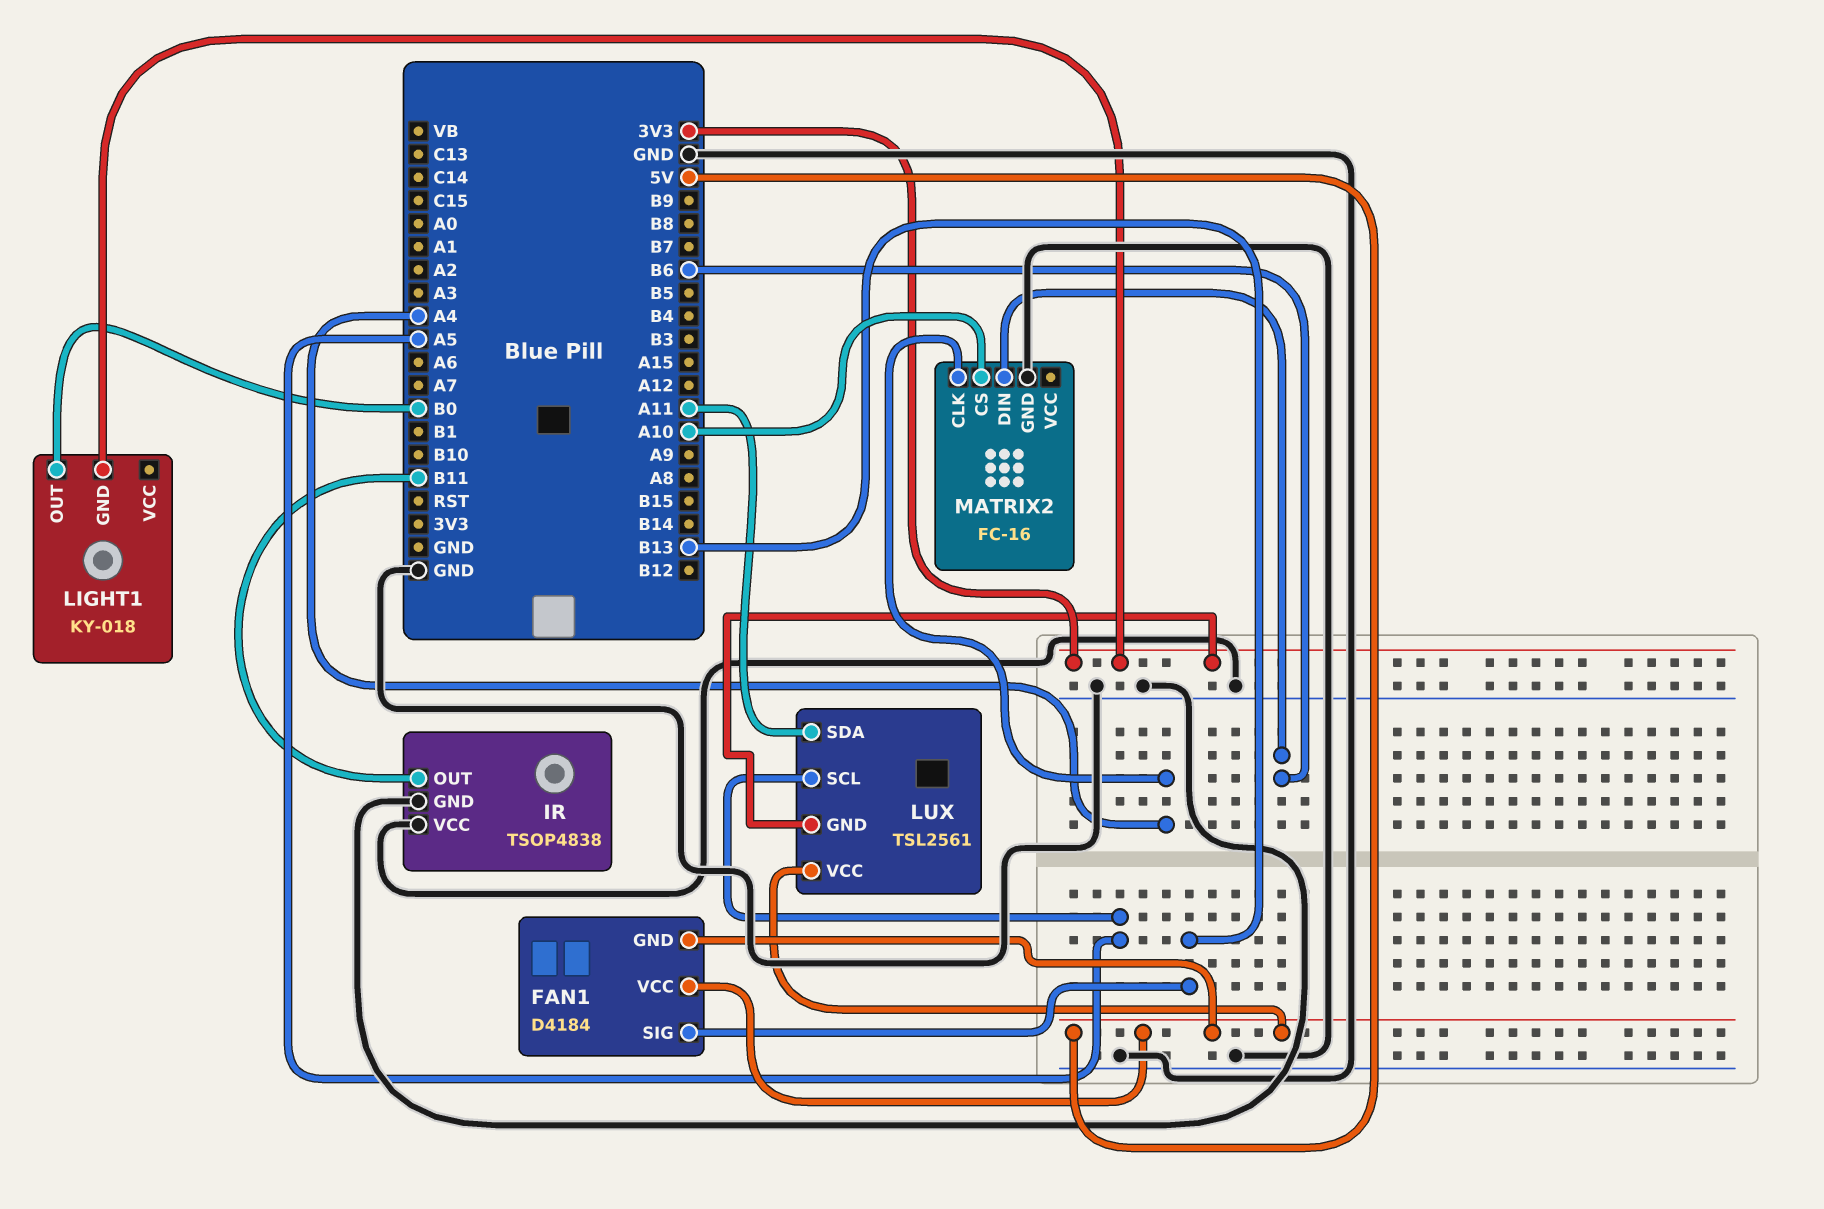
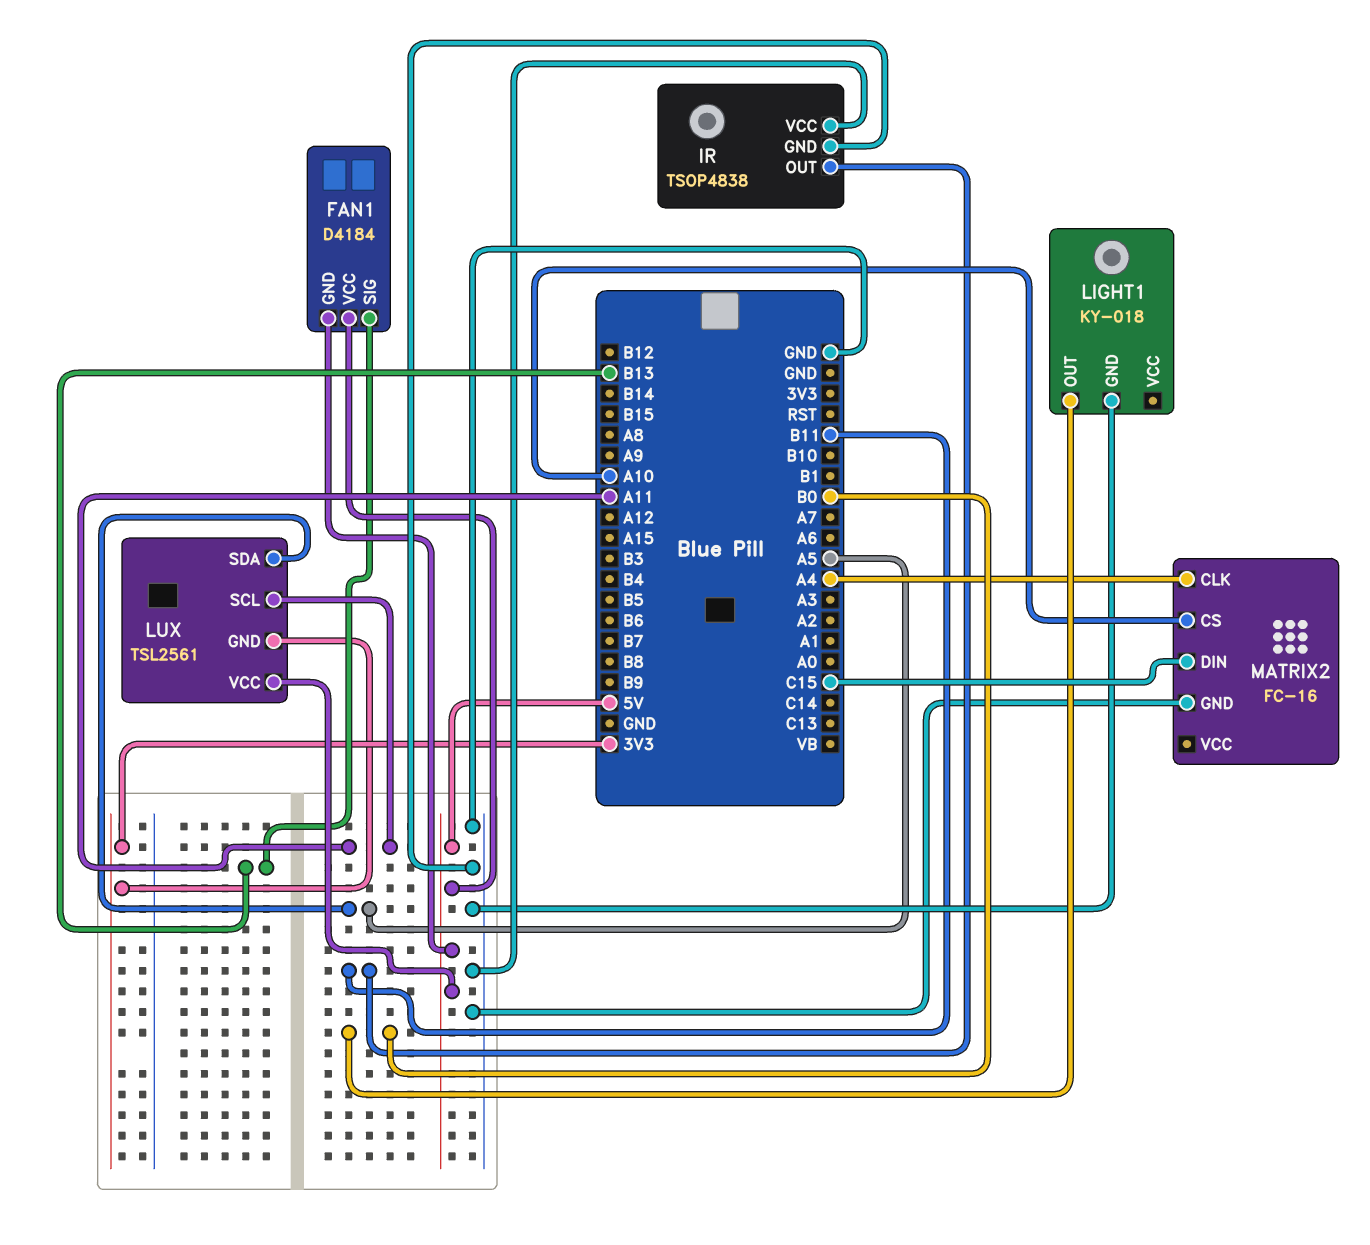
LIGHT1 pin GND: 3V3 -> GND
LUX pin SCL: A5 -> A11
LUX pin SDA: A11 -> A5
MATRIX2 pin DIN: B6 -> C15

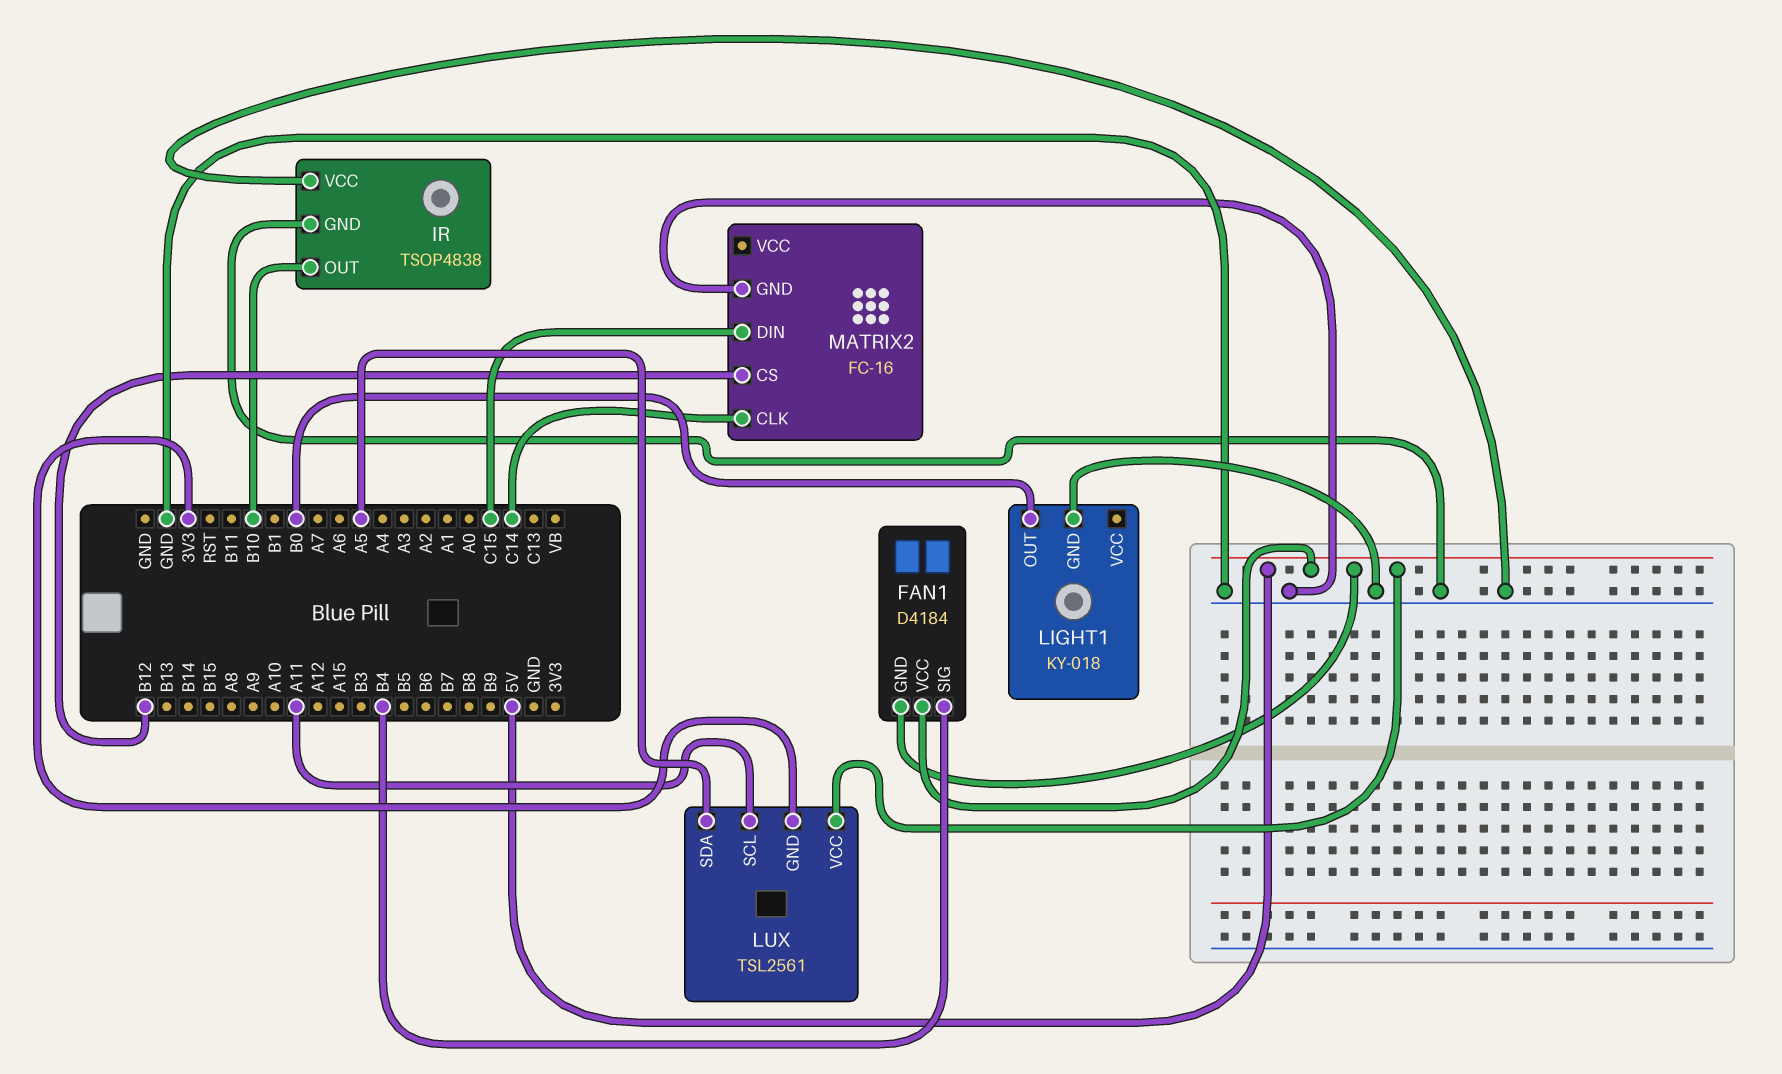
FAN1 pin SIG: B13 -> B4
IR pin OUT: B11 -> B10
MATRIX2 pin CLK: A4 -> C14
MATRIX2 pin CS: A10 -> B12

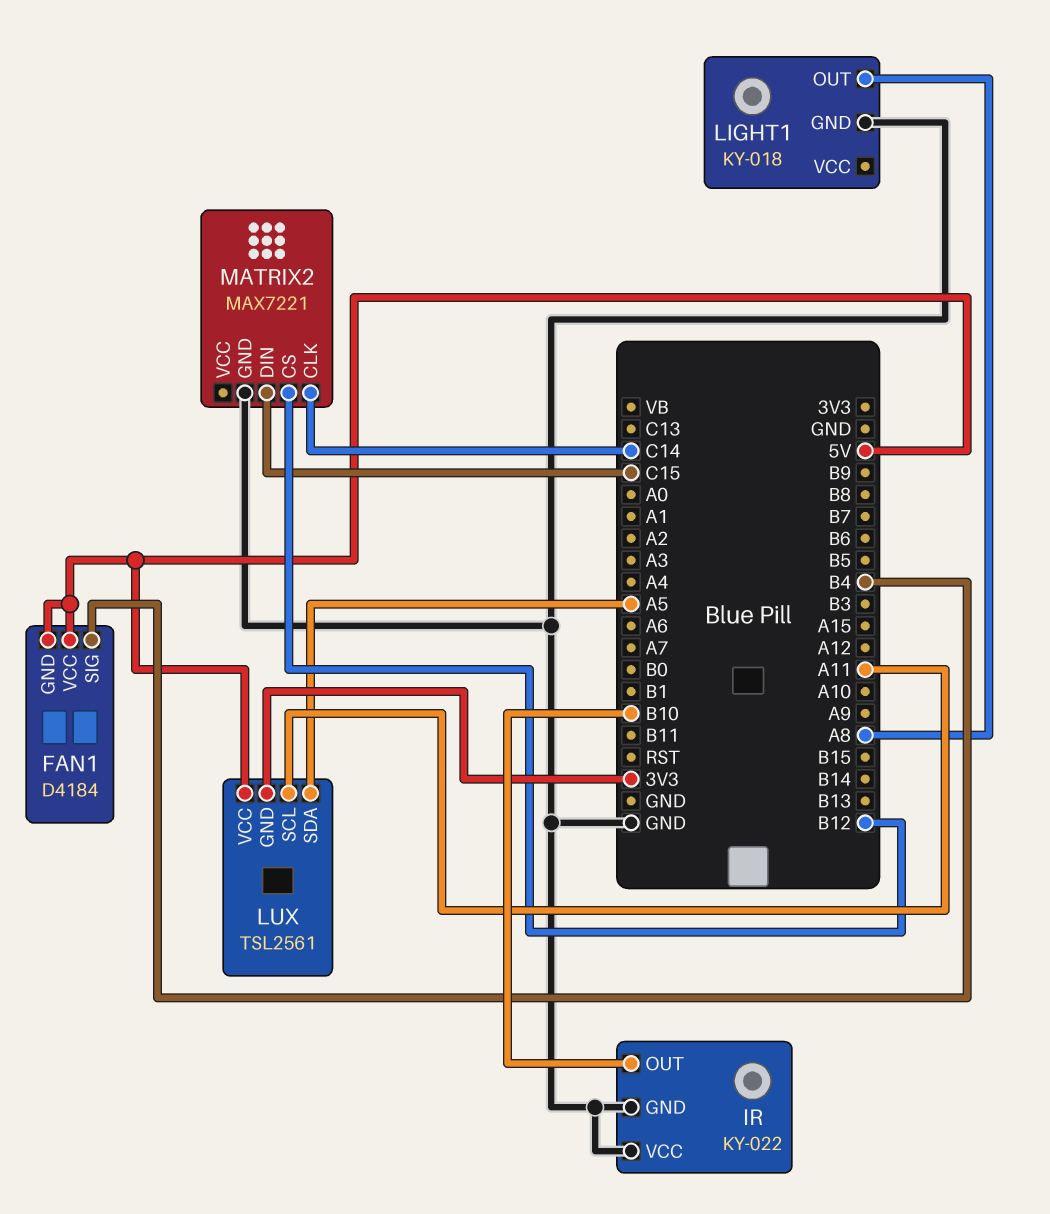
IR: TSOP4838 -> KY-022
LIGHT1 pin OUT: B0 -> A8
MATRIX2: FC-16 -> MAX7221

